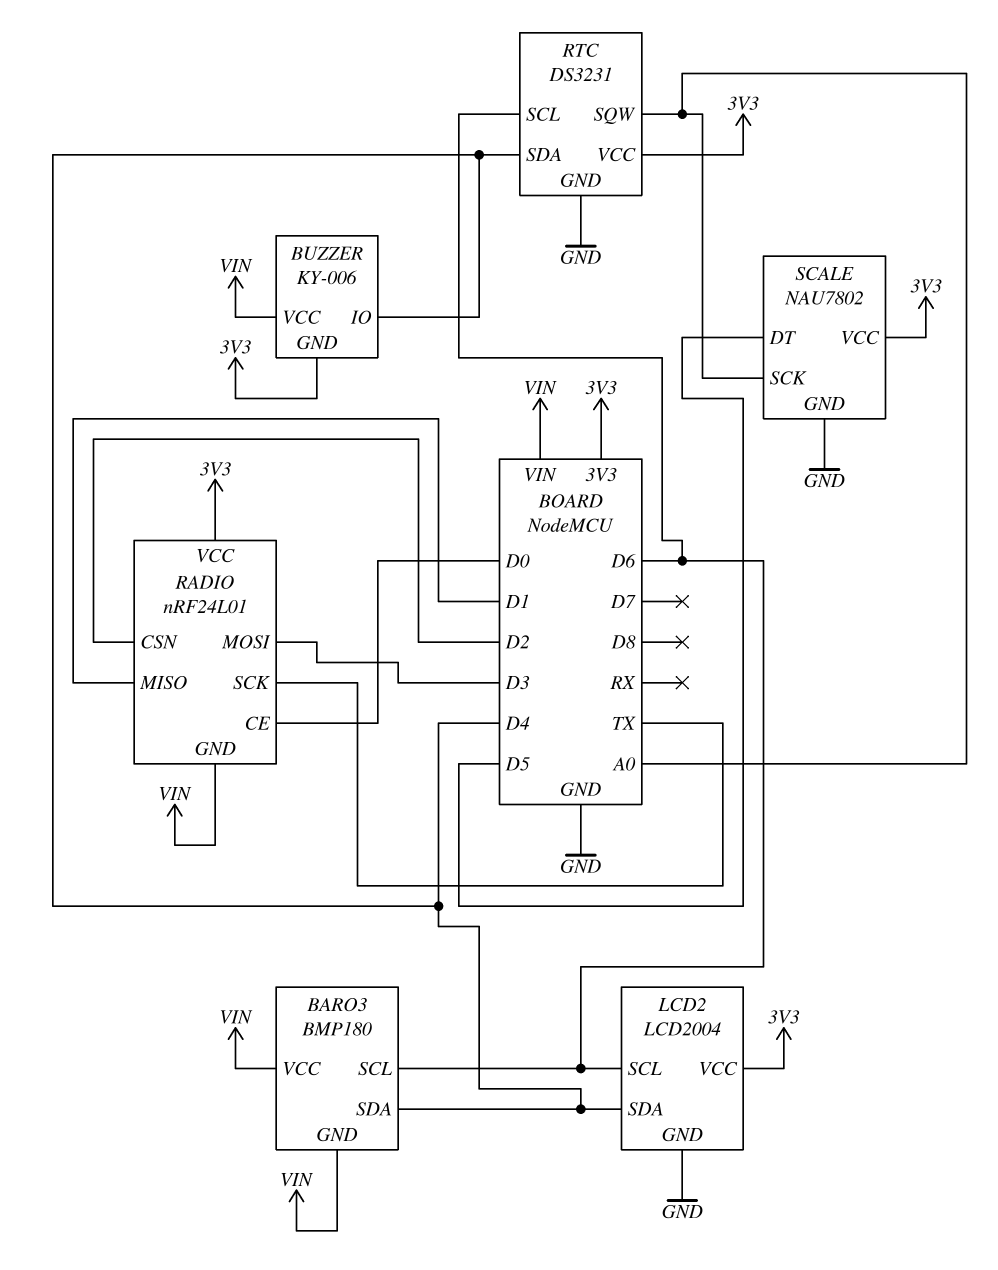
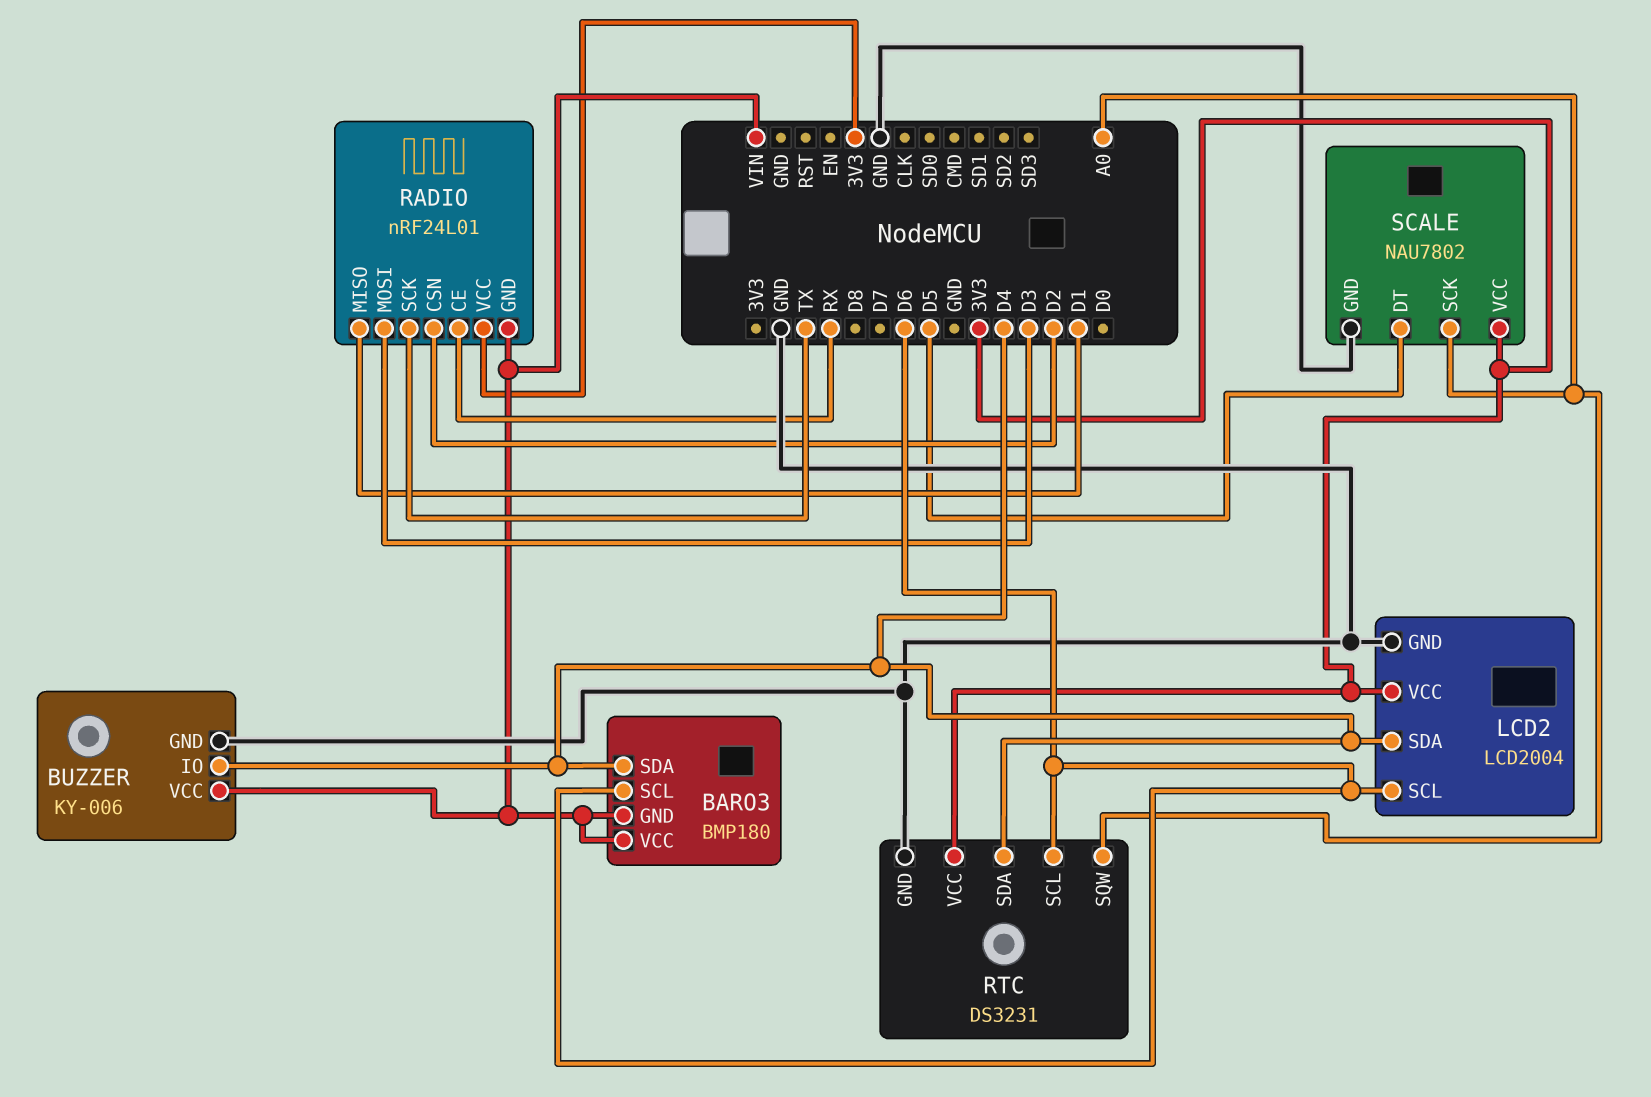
BUZZER pin GND: 3V3 -> GND
RADIO pin CE: D0 -> RX

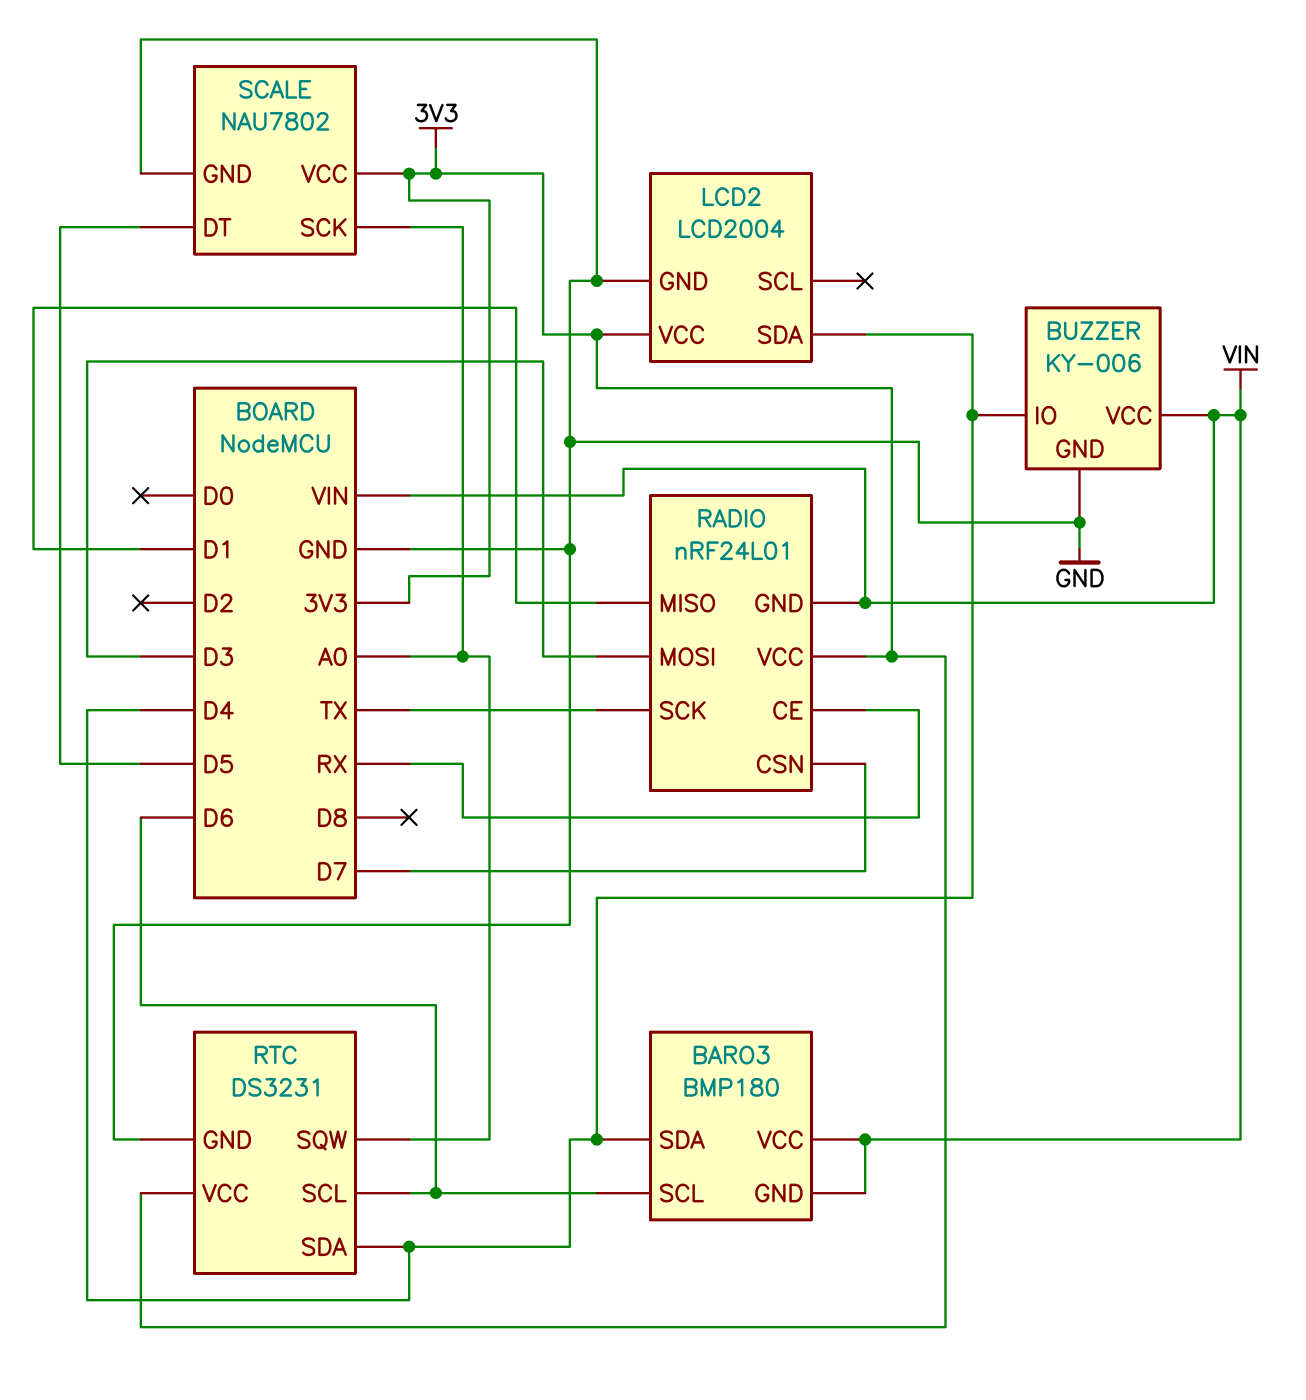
LCD2 pin SCL: D6 -> none
RADIO pin CSN: D2 -> D7

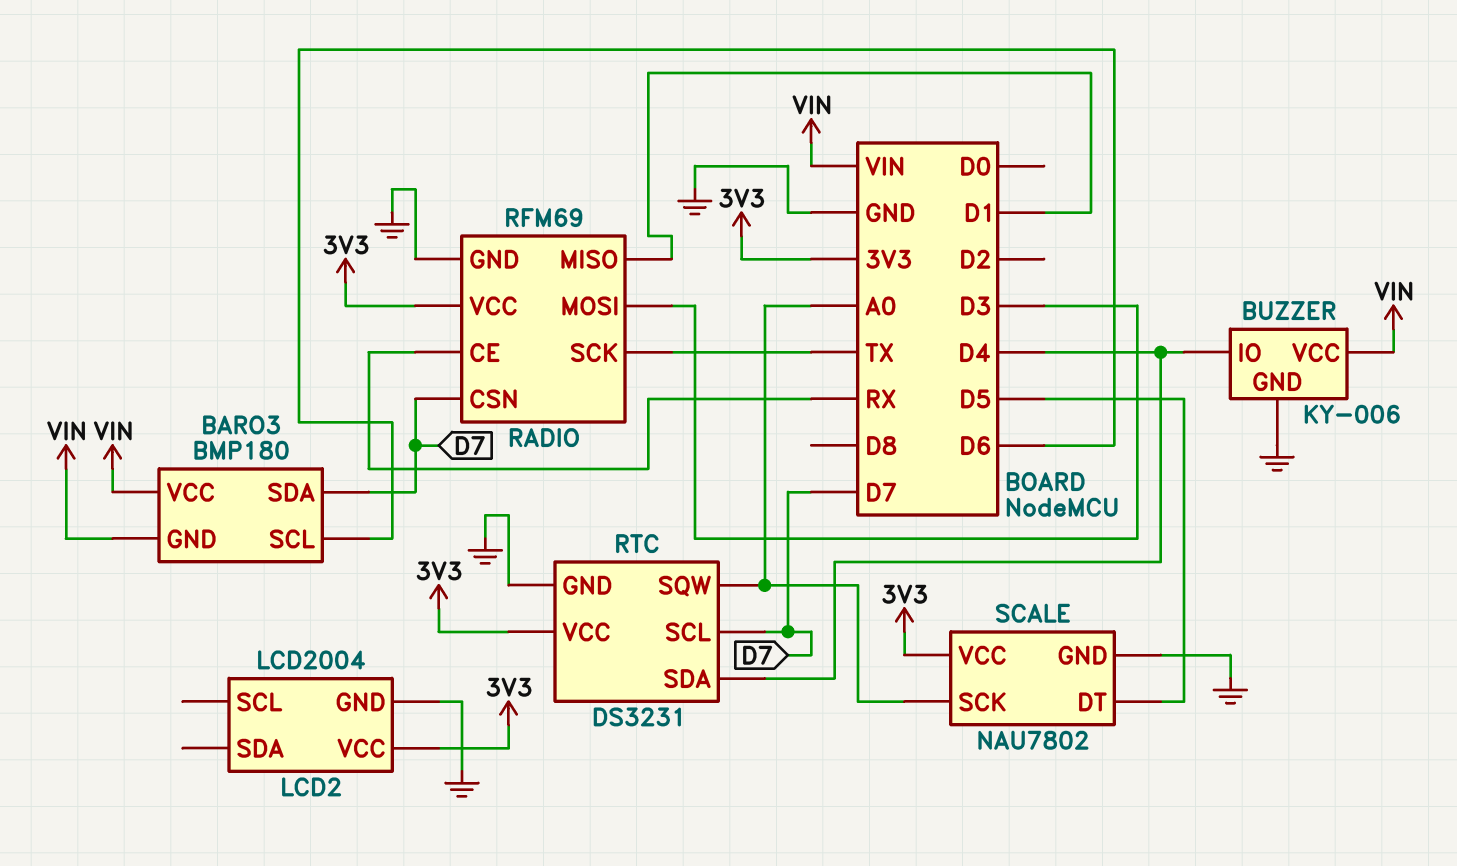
BARO3 pin SDA: D4 -> D7
LCD2 pin SDA: D4 -> none
RADIO: nRF24L01 -> RFM69
RADIO pin GND: VIN -> GND
RTC pin SCL: D6 -> D7

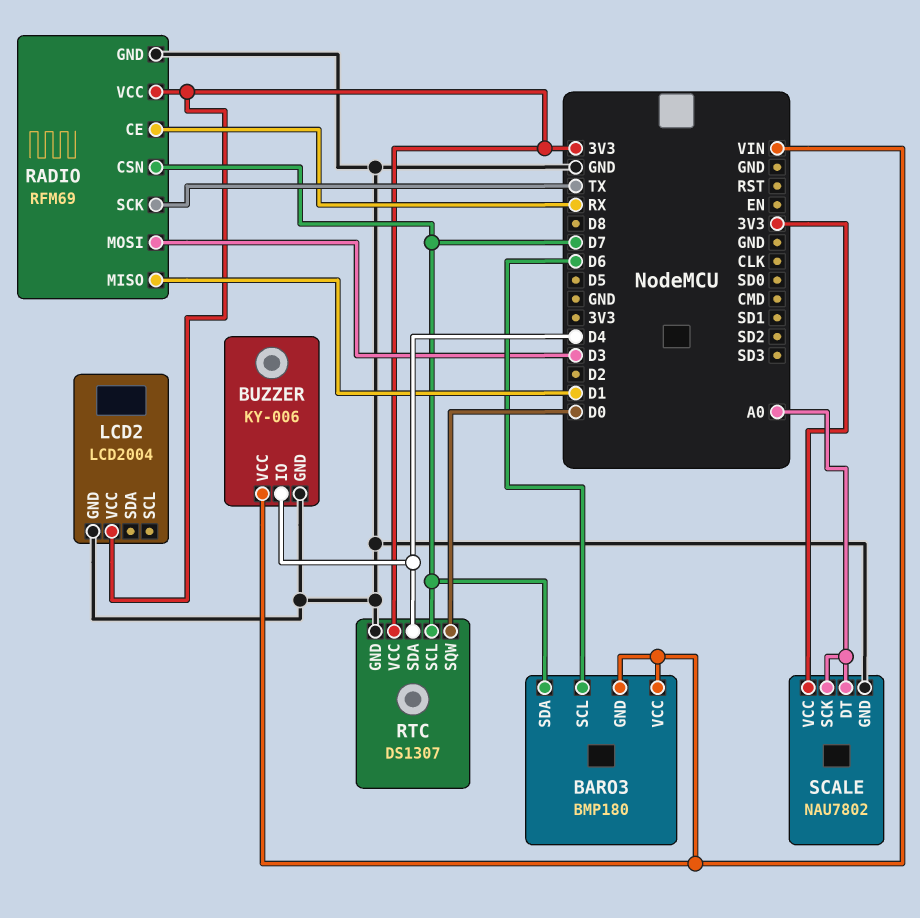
RTC: DS3231 -> DS1307
RTC pin SQW: A0 -> D0
SCALE pin DT: D5 -> A0

